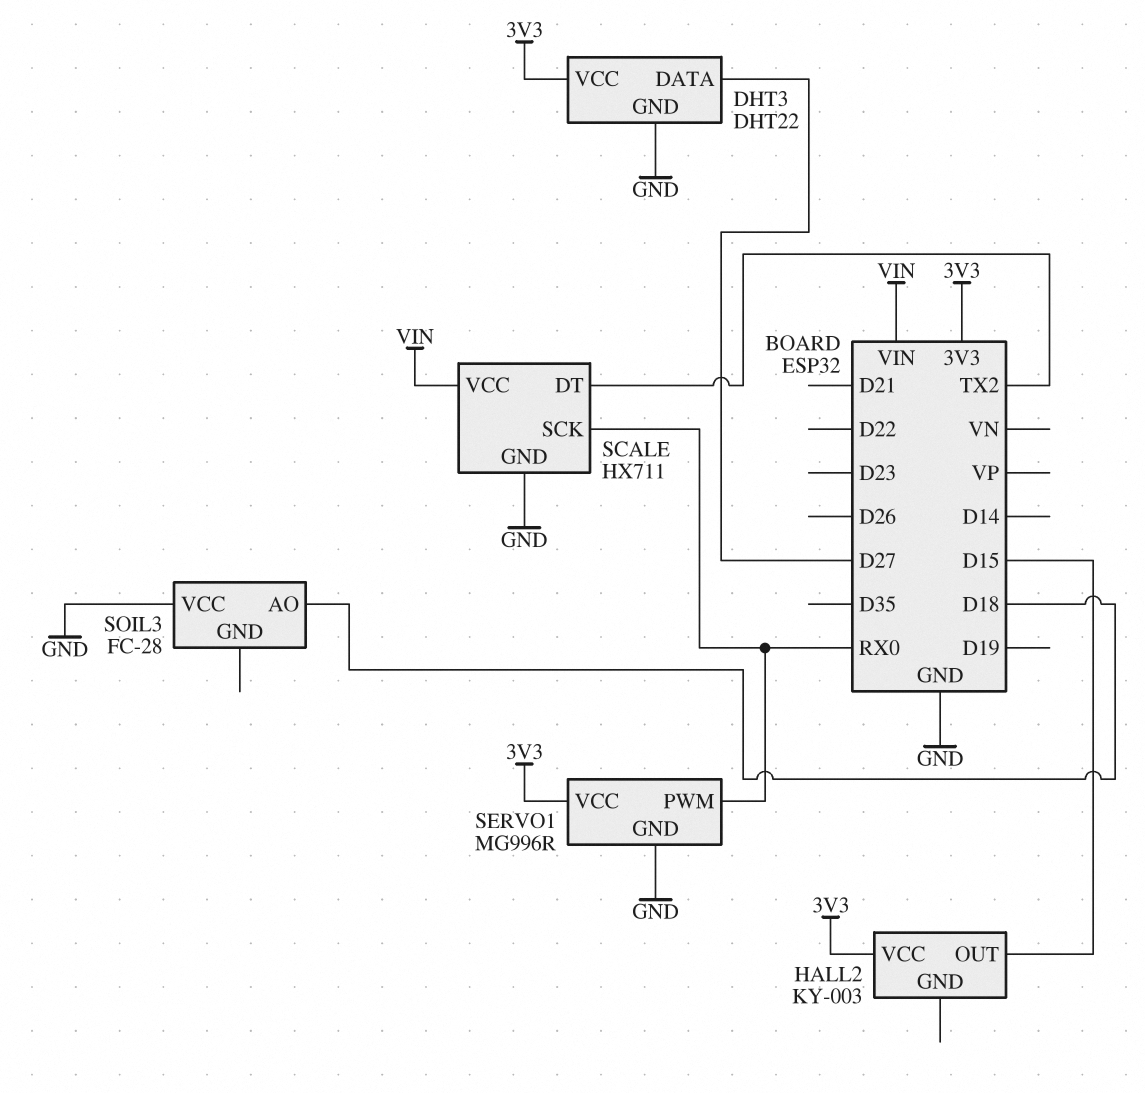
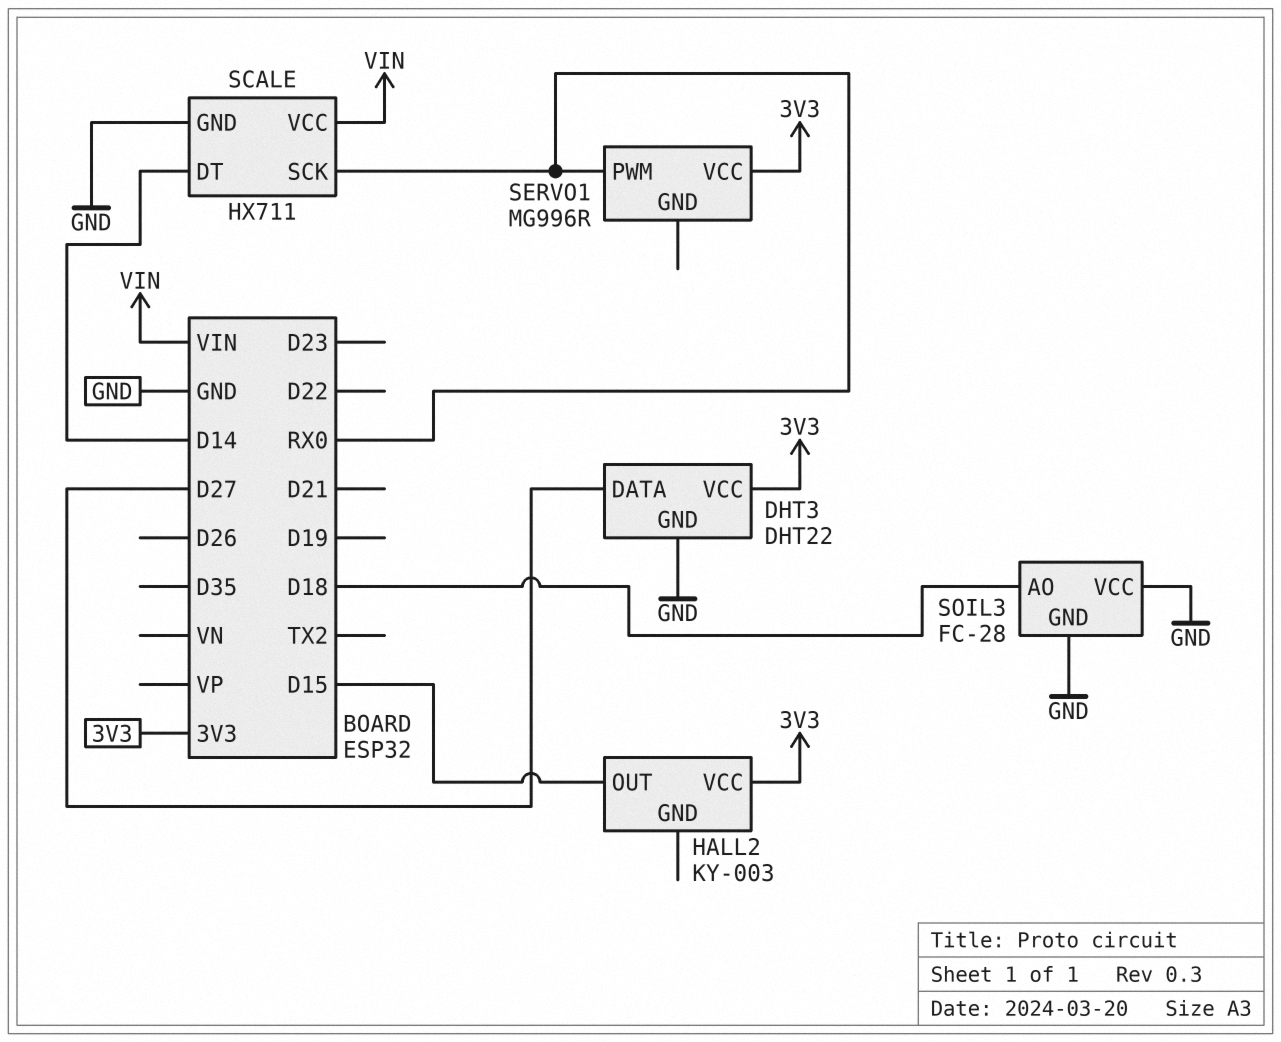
SCALE pin DT: TX2 -> D14
SERVO1 pin GND: GND -> none
SOIL3 pin GND: none -> GND

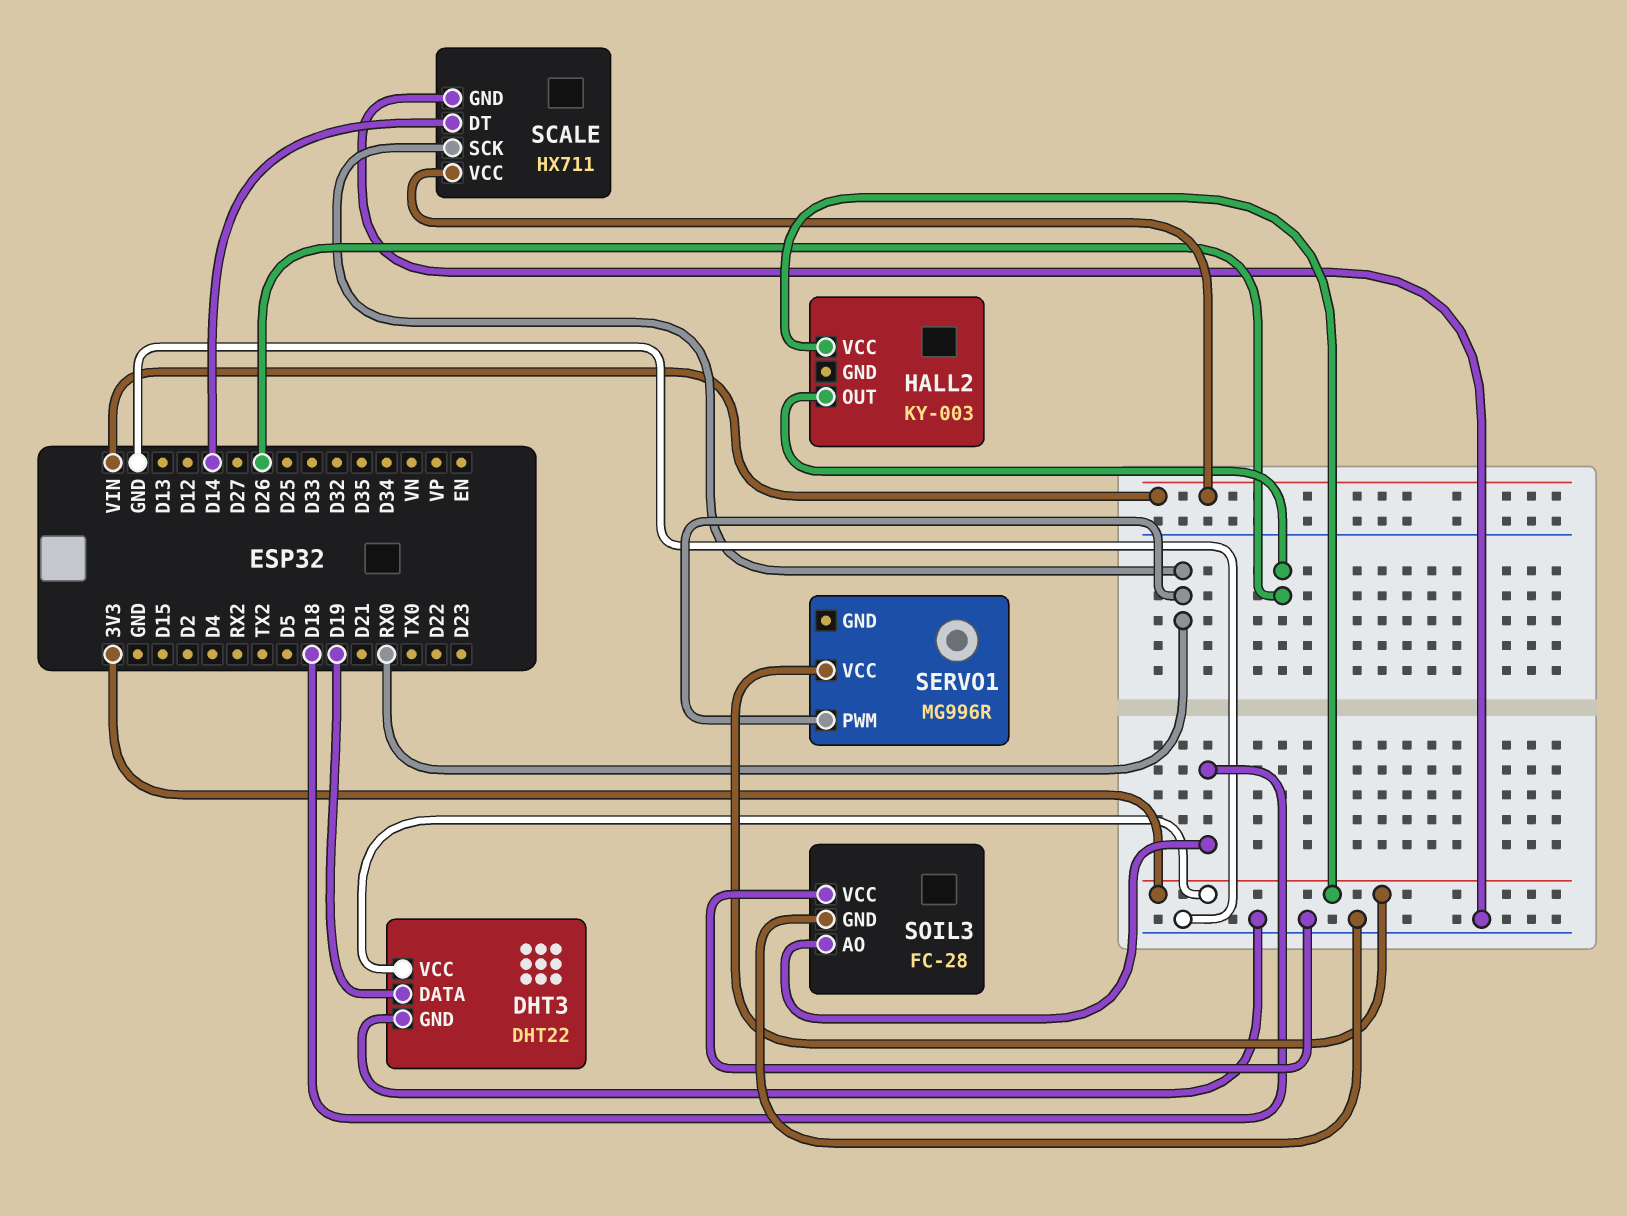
DHT3 pin DATA: D27 -> D19
HALL2 pin OUT: D15 -> D26

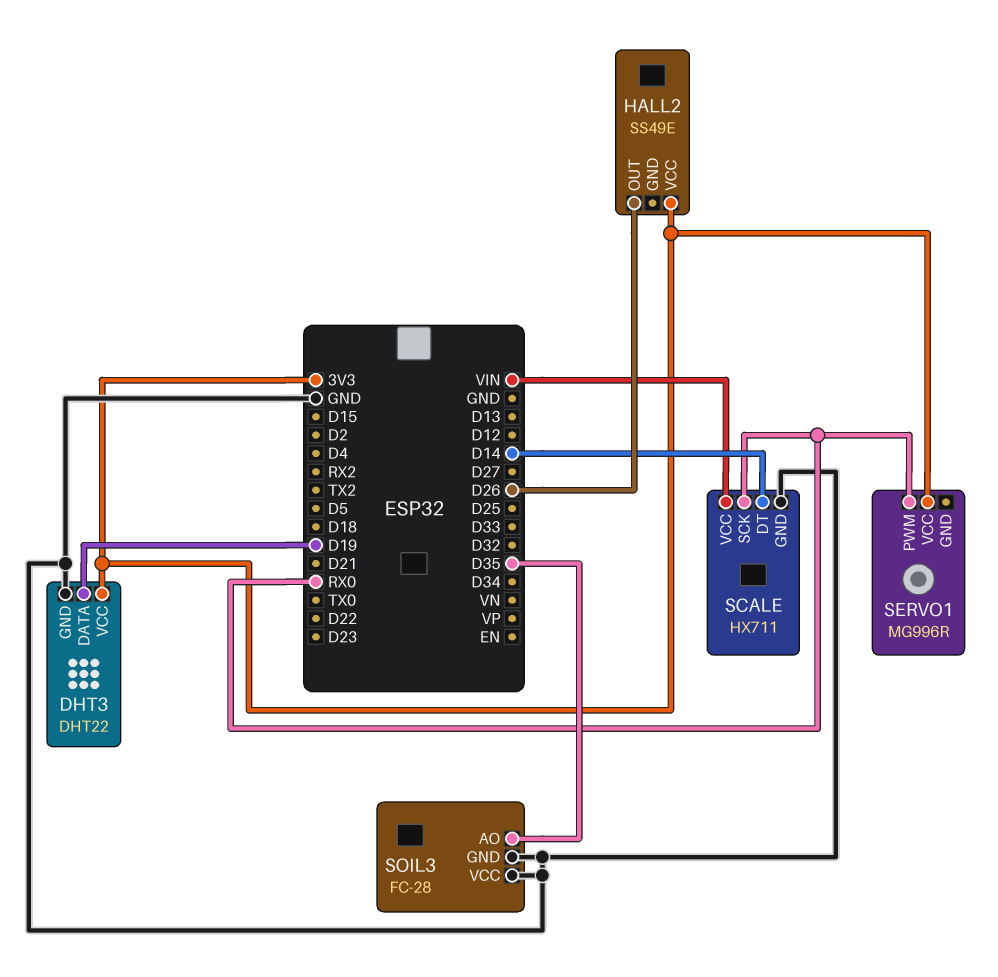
HALL2: KY-003 -> SS49E
SOIL3 pin AO: D18 -> D35

